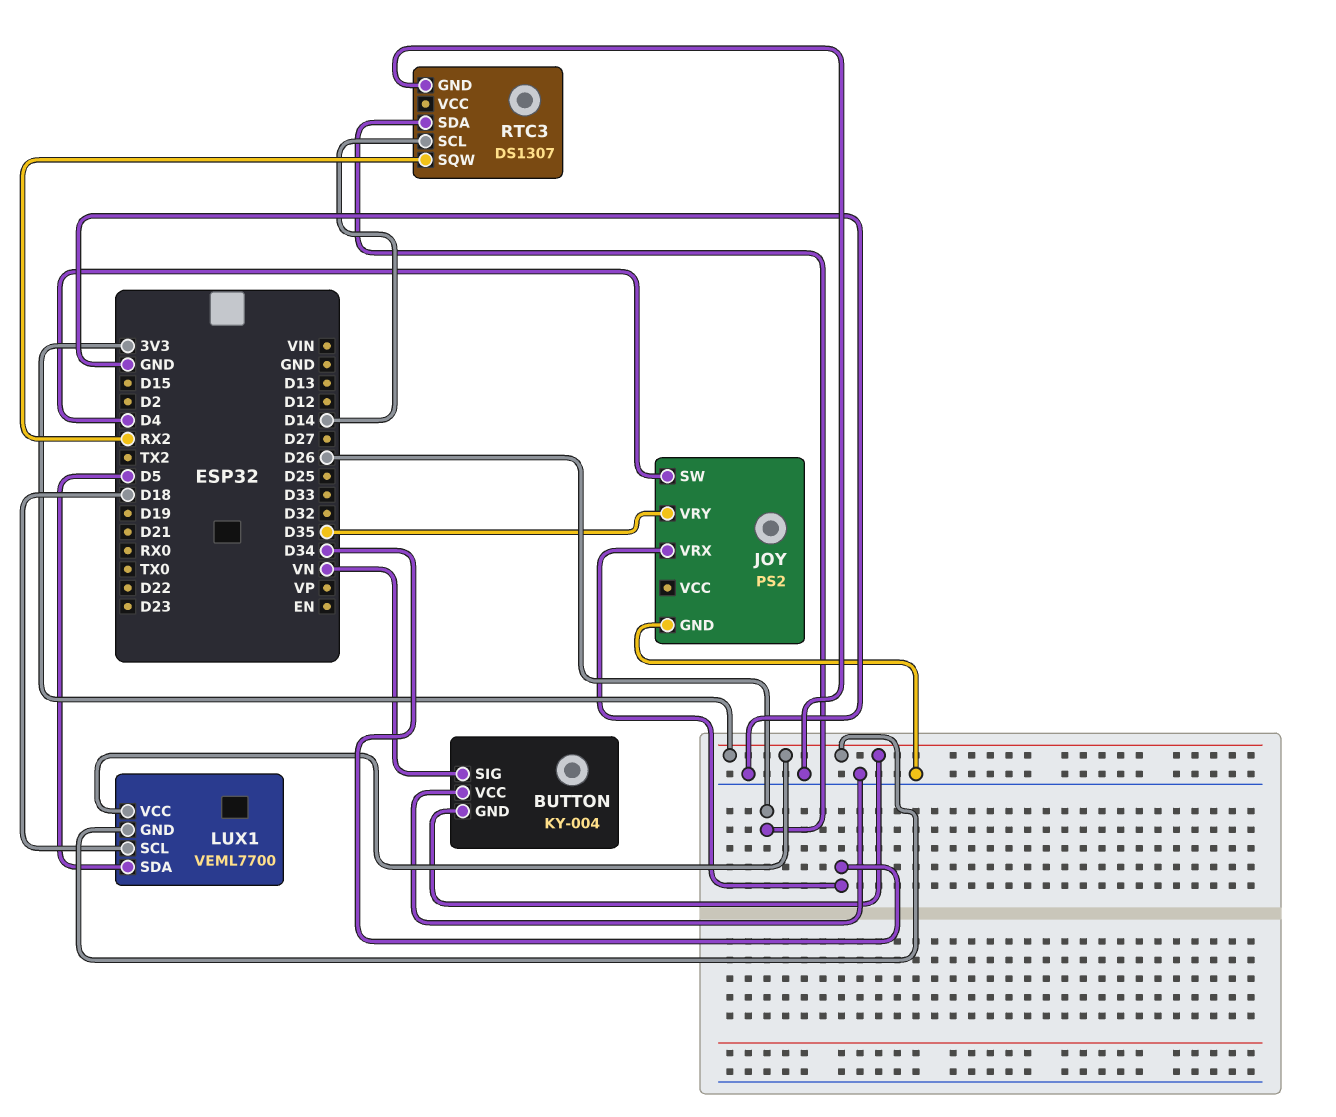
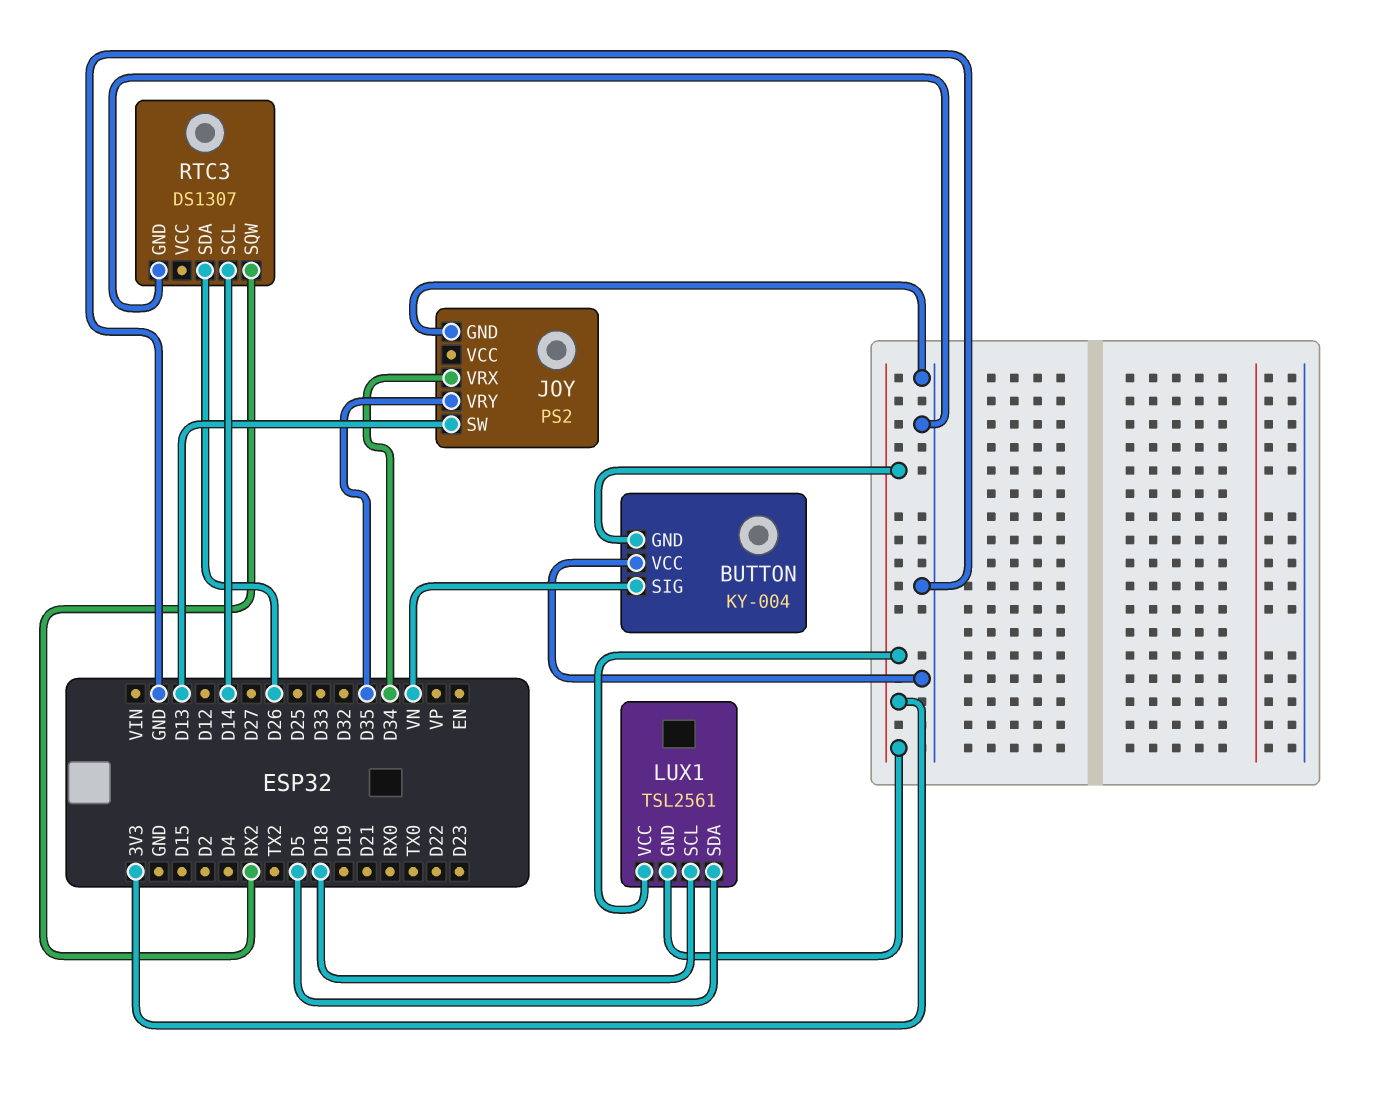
JOY pin SW: D4 -> D13
LUX1: VEML7700 -> TSL2561

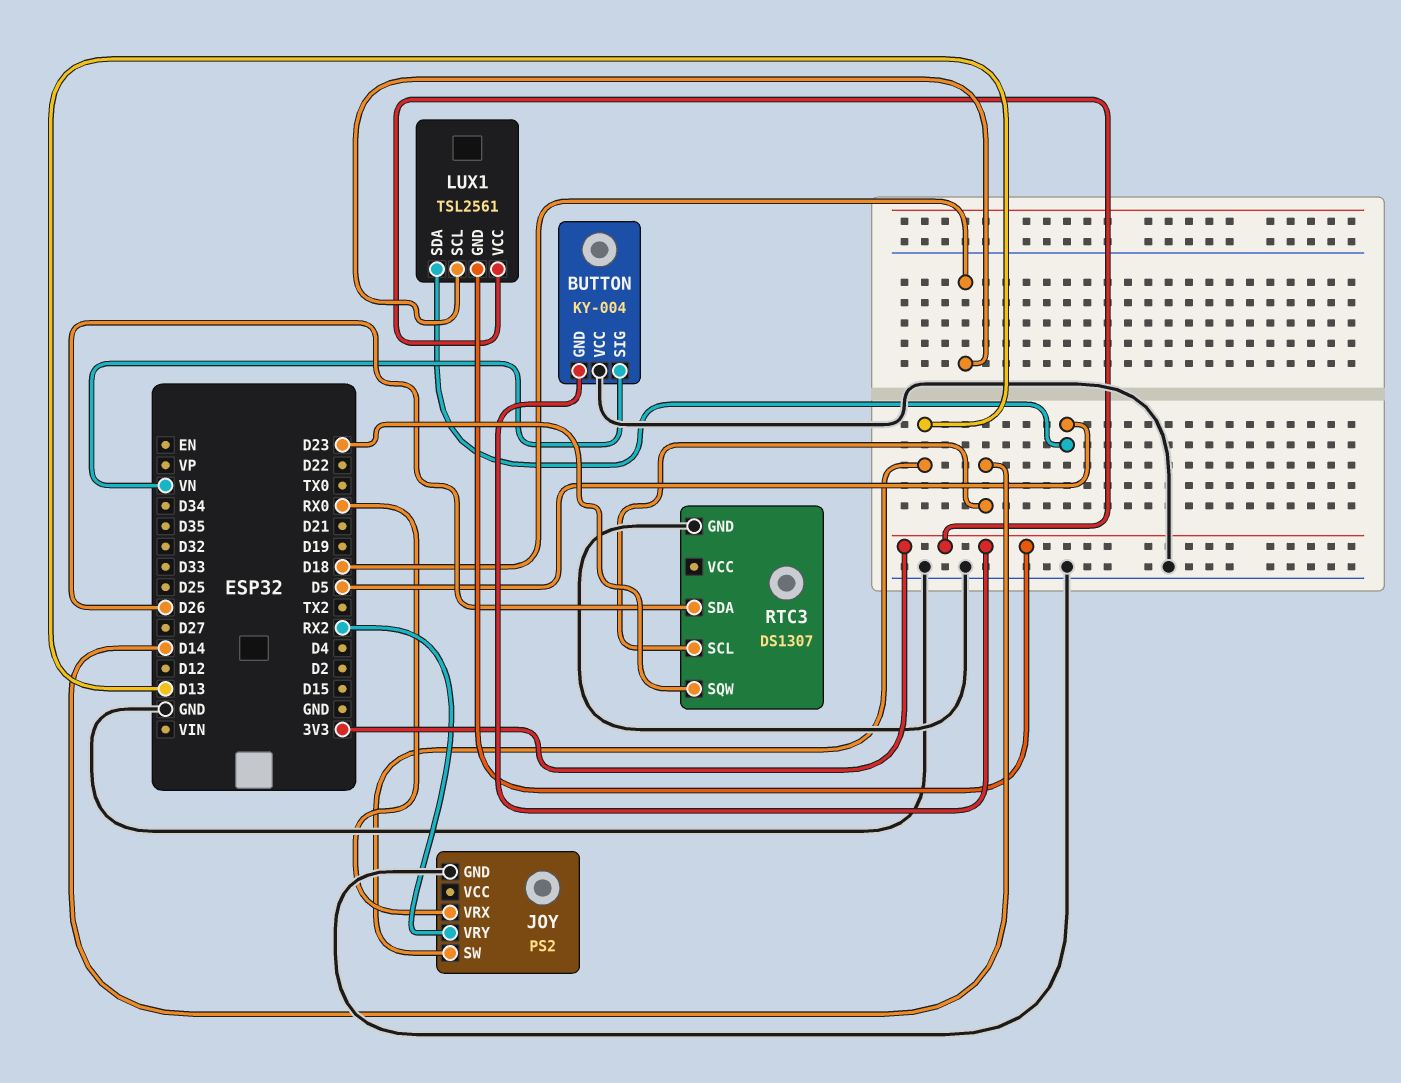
JOY pin VRX: D34 -> RX0
JOY pin VRY: D35 -> RX2
RTC3 pin SQW: RX2 -> D23

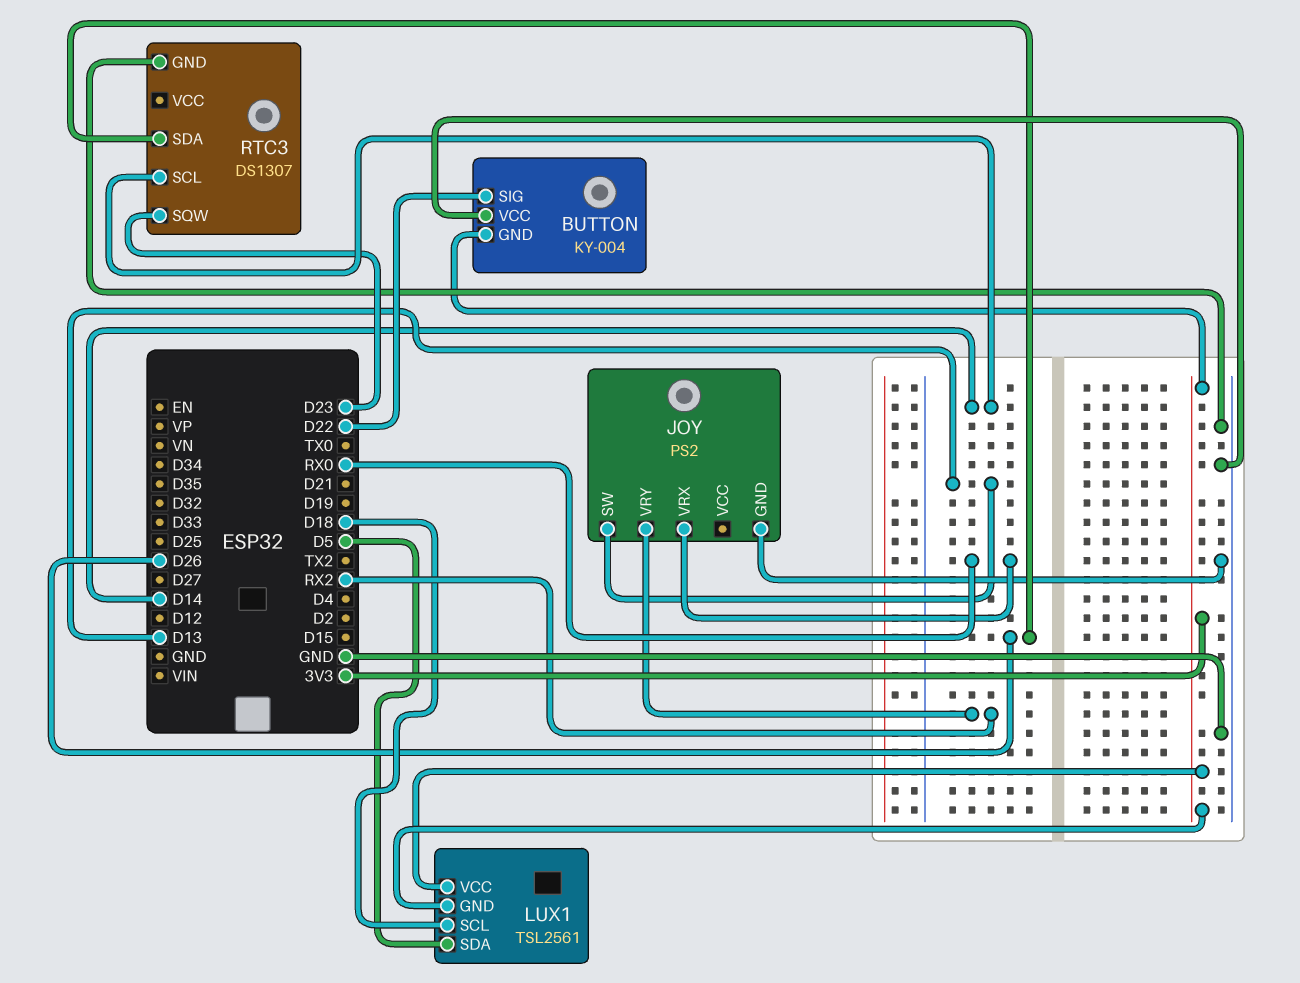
BUTTON pin SIG: VN -> D22

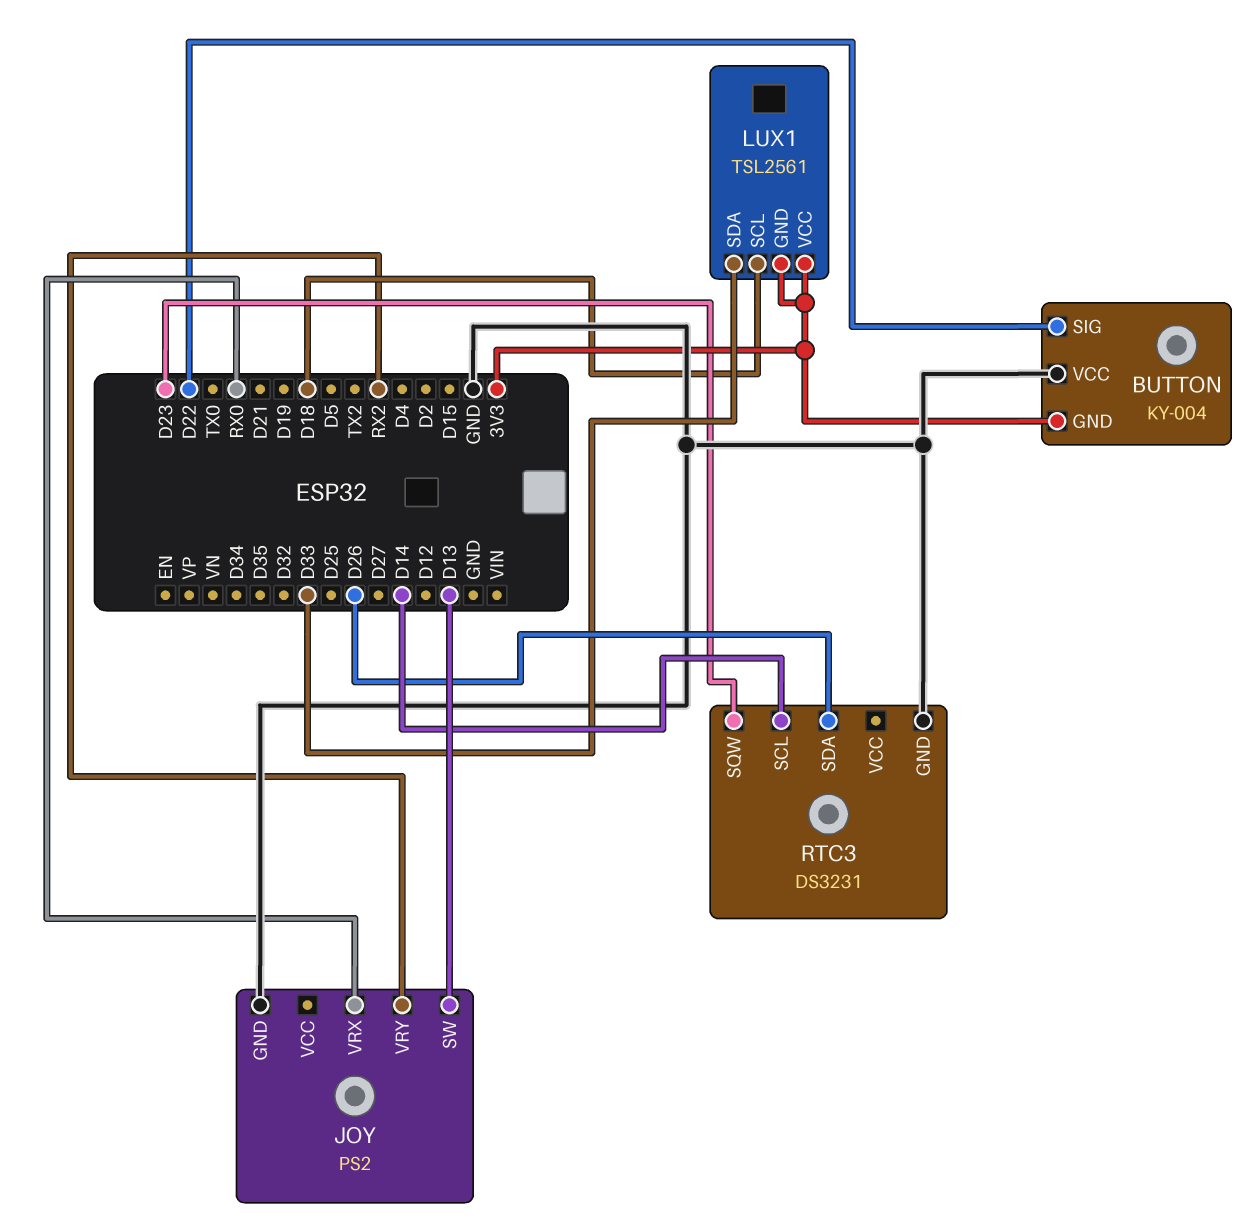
LUX1 pin SDA: D5 -> D33
RTC3: DS1307 -> DS3231

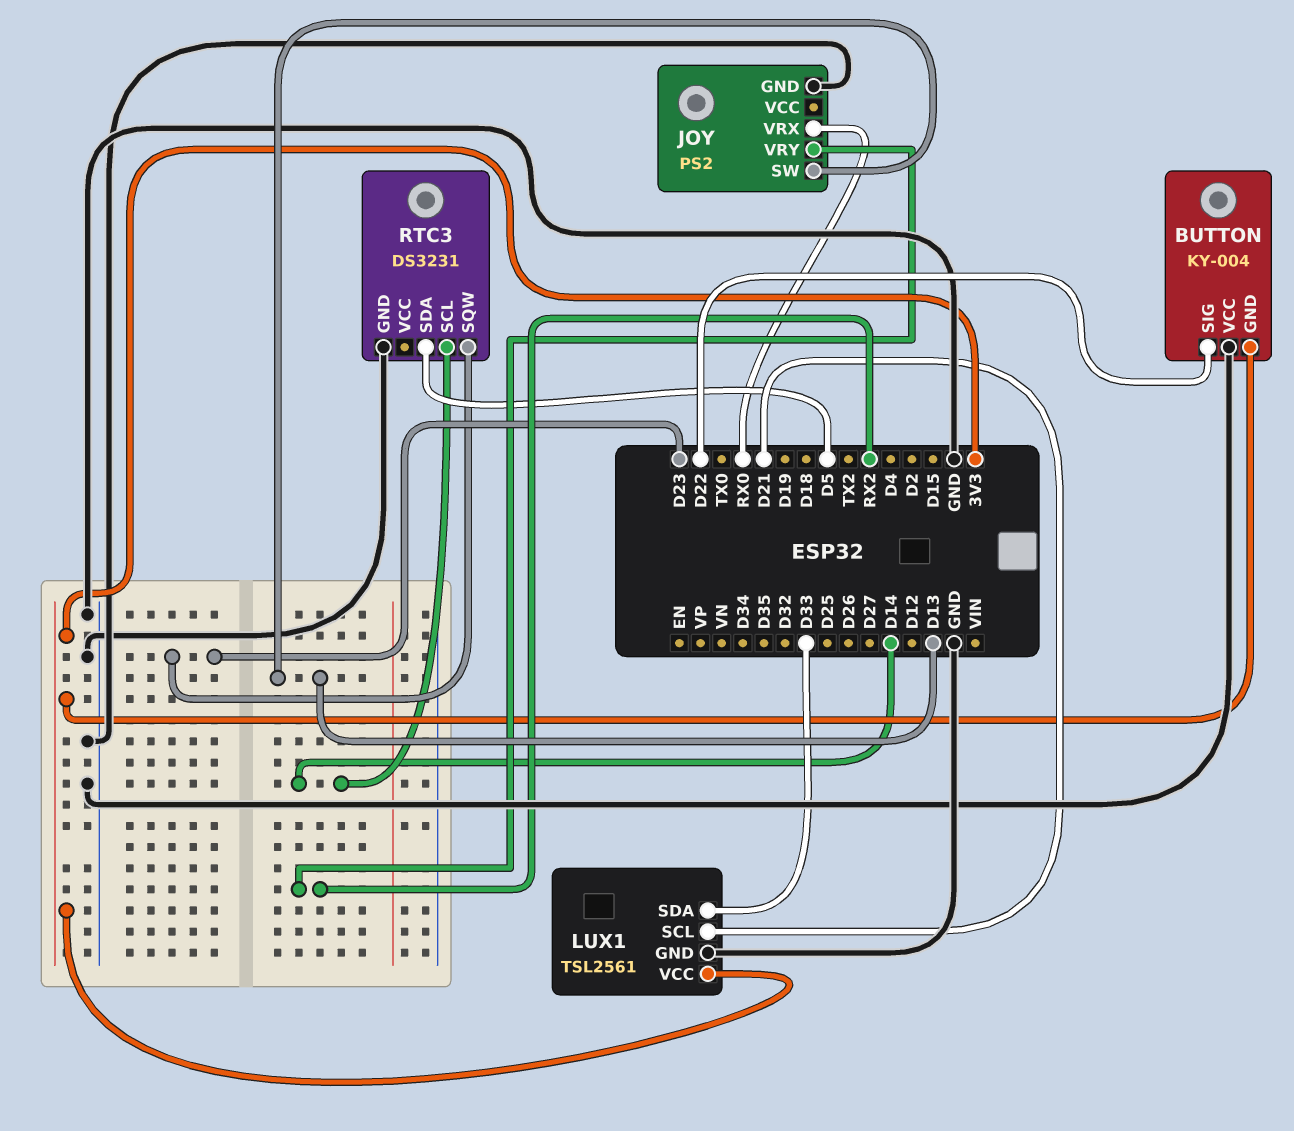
LUX1 pin GND: 3V3 -> GND
LUX1 pin SCL: D18 -> D21
RTC3 pin SDA: D26 -> D5

